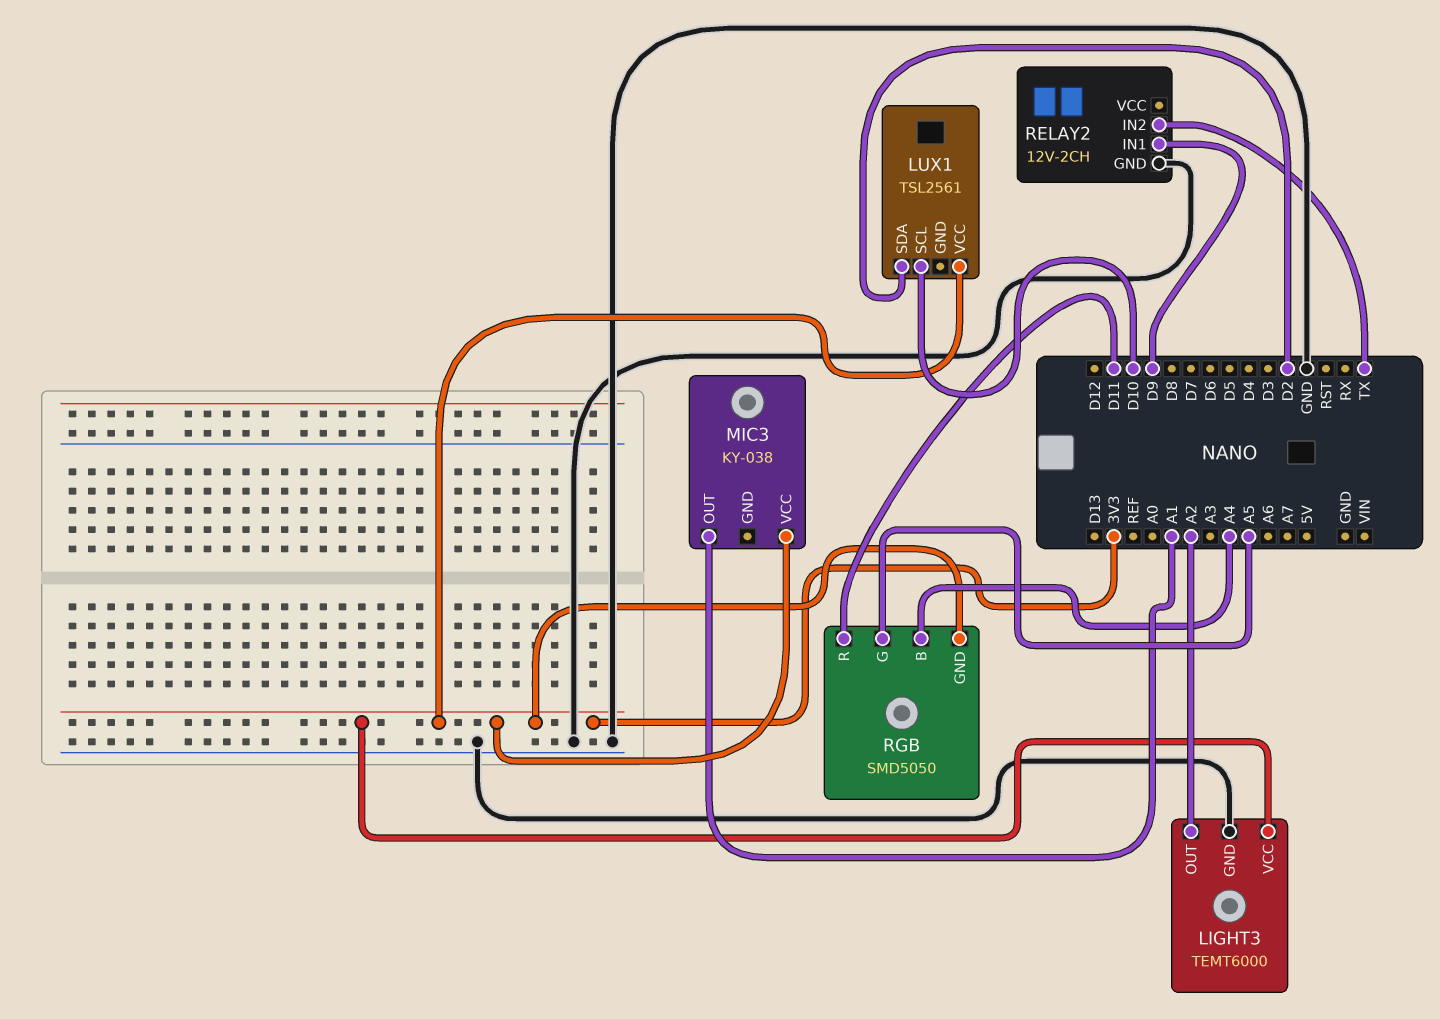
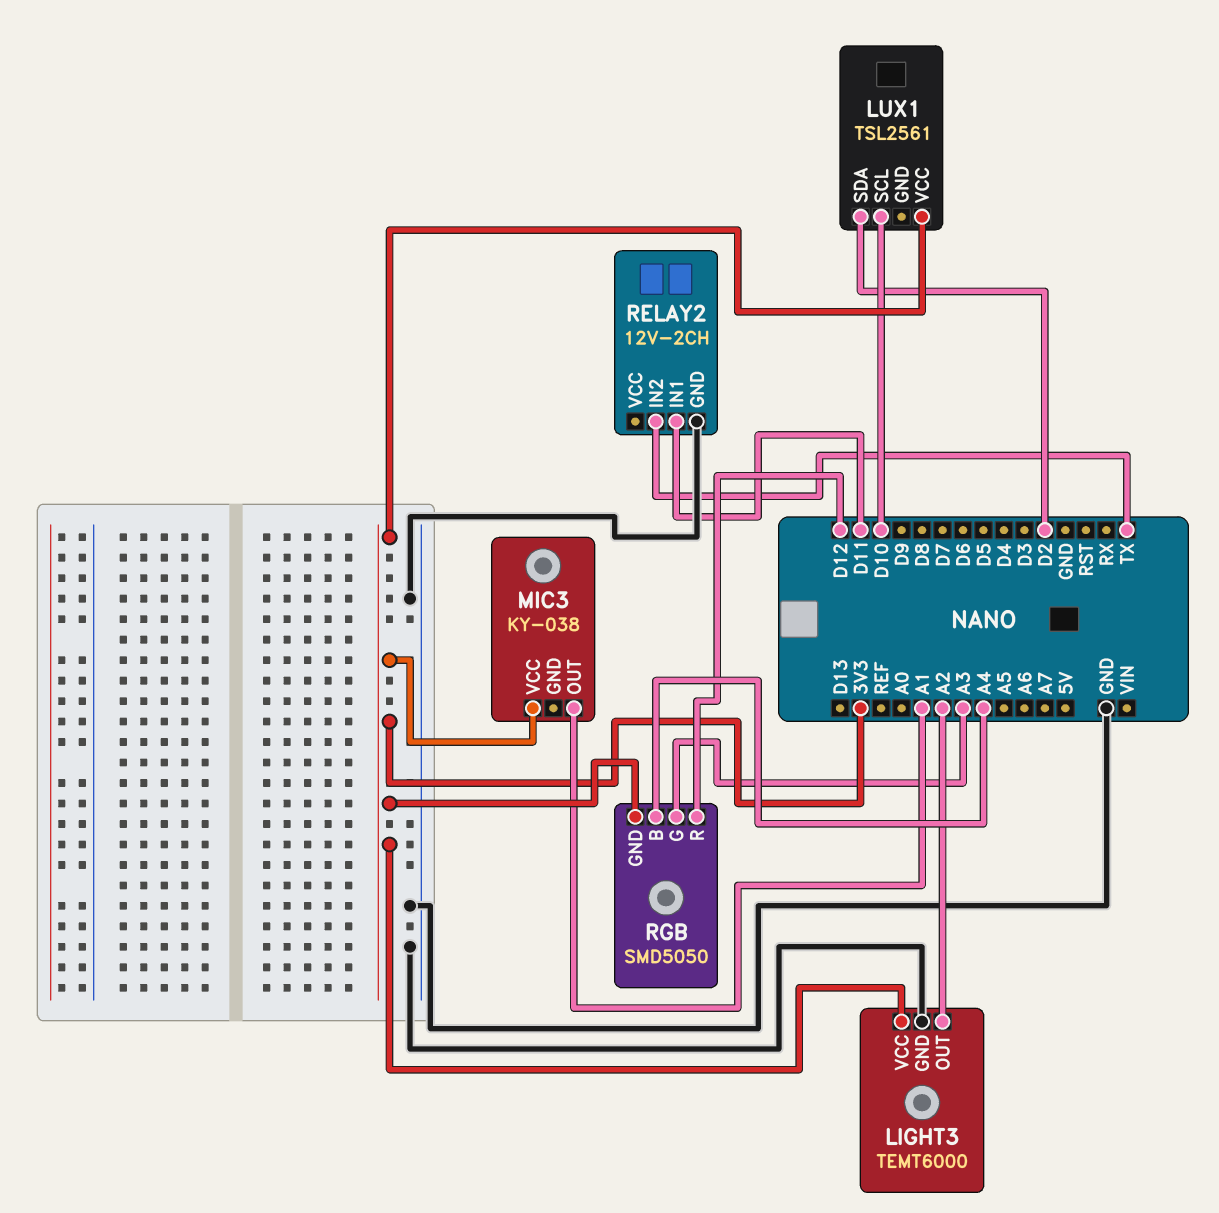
RELAY2 pin IN1: D9 -> D11
RGB pin G: A5 -> A3
RGB pin R: D11 -> D12

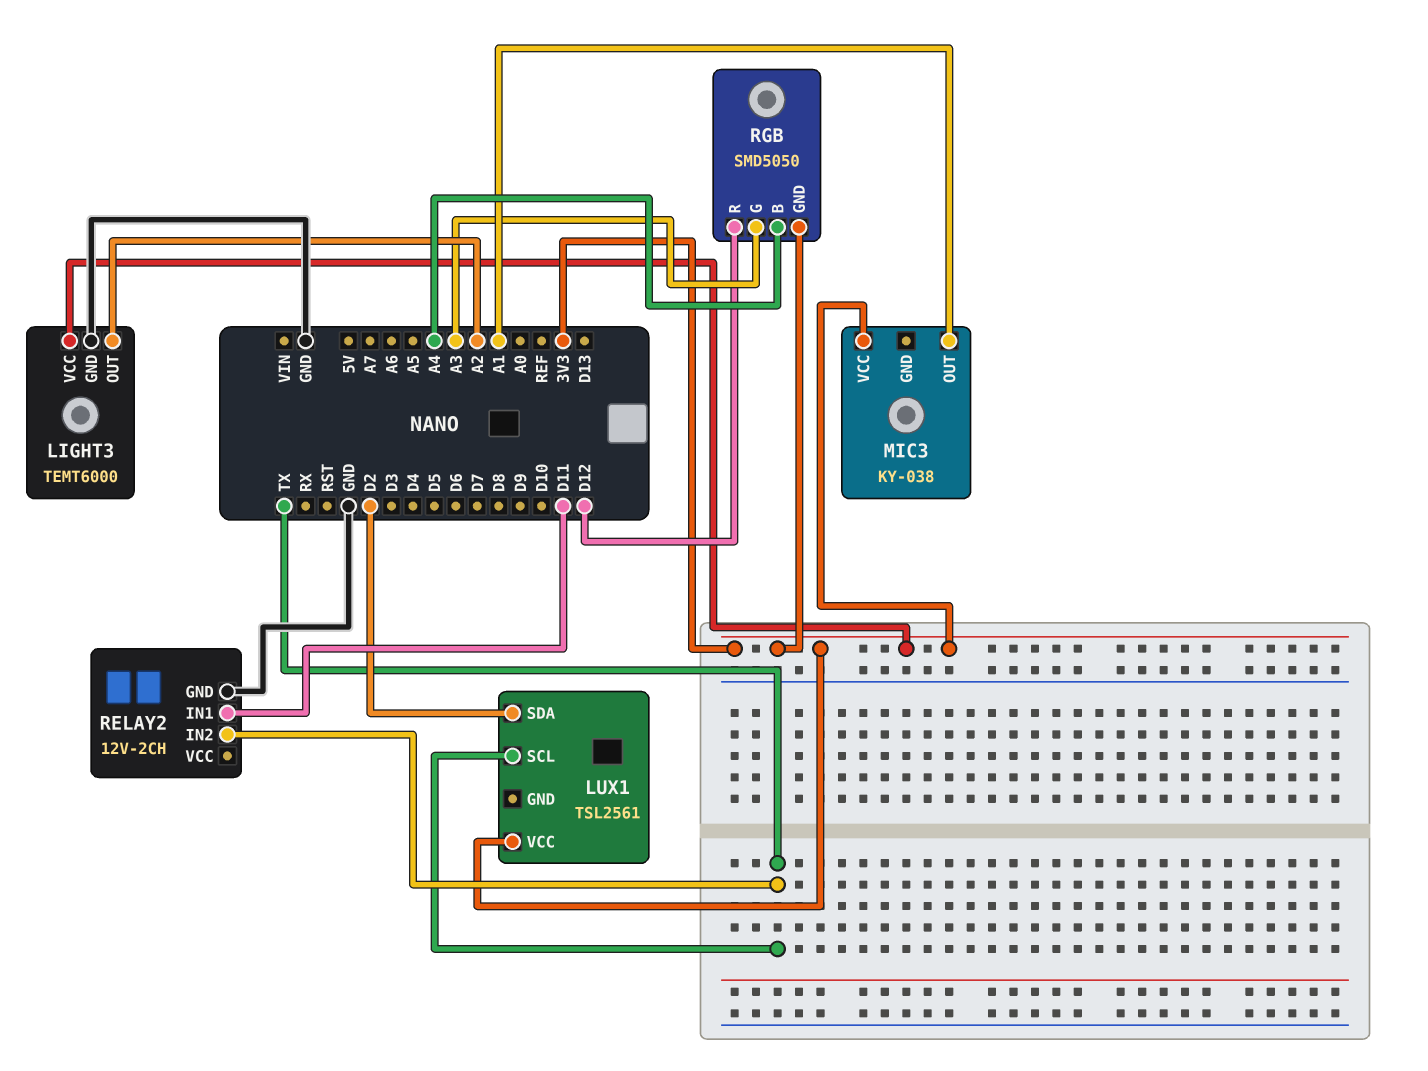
LUX1 pin SCL: D10 -> TX

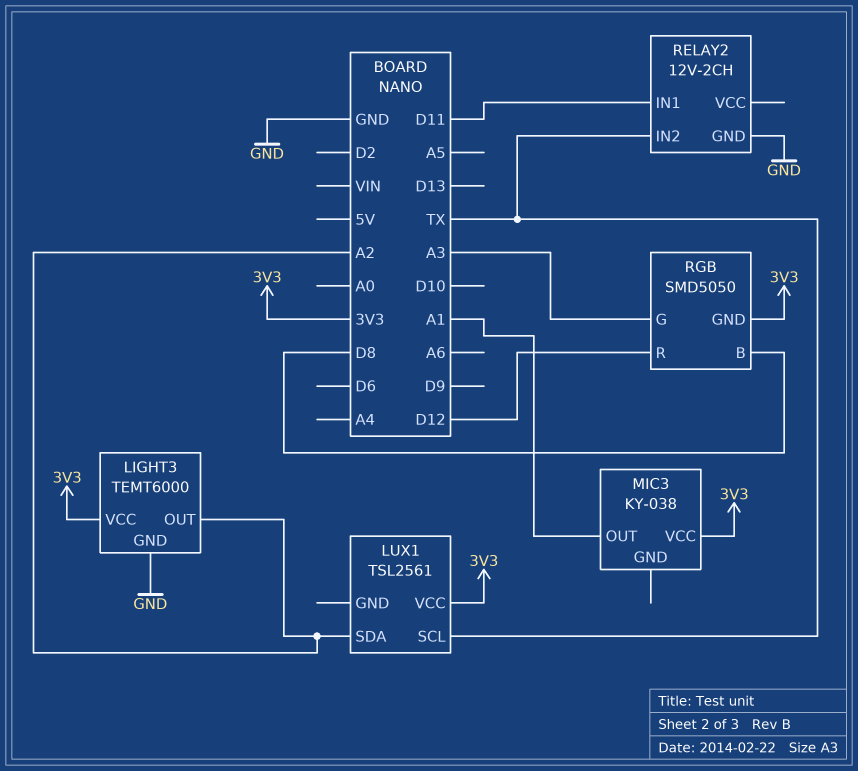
LUX1 pin SDA: D2 -> A2
RGB pin B: A4 -> D8

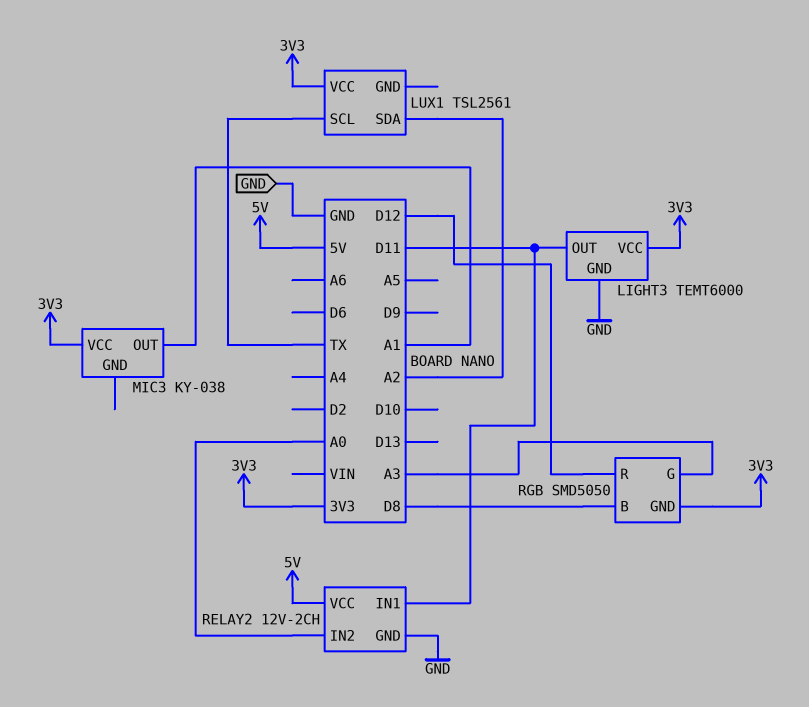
LIGHT3 pin OUT: A2 -> D11
RELAY2 pin IN2: TX -> A0
RELAY2 pin VCC: none -> 5V

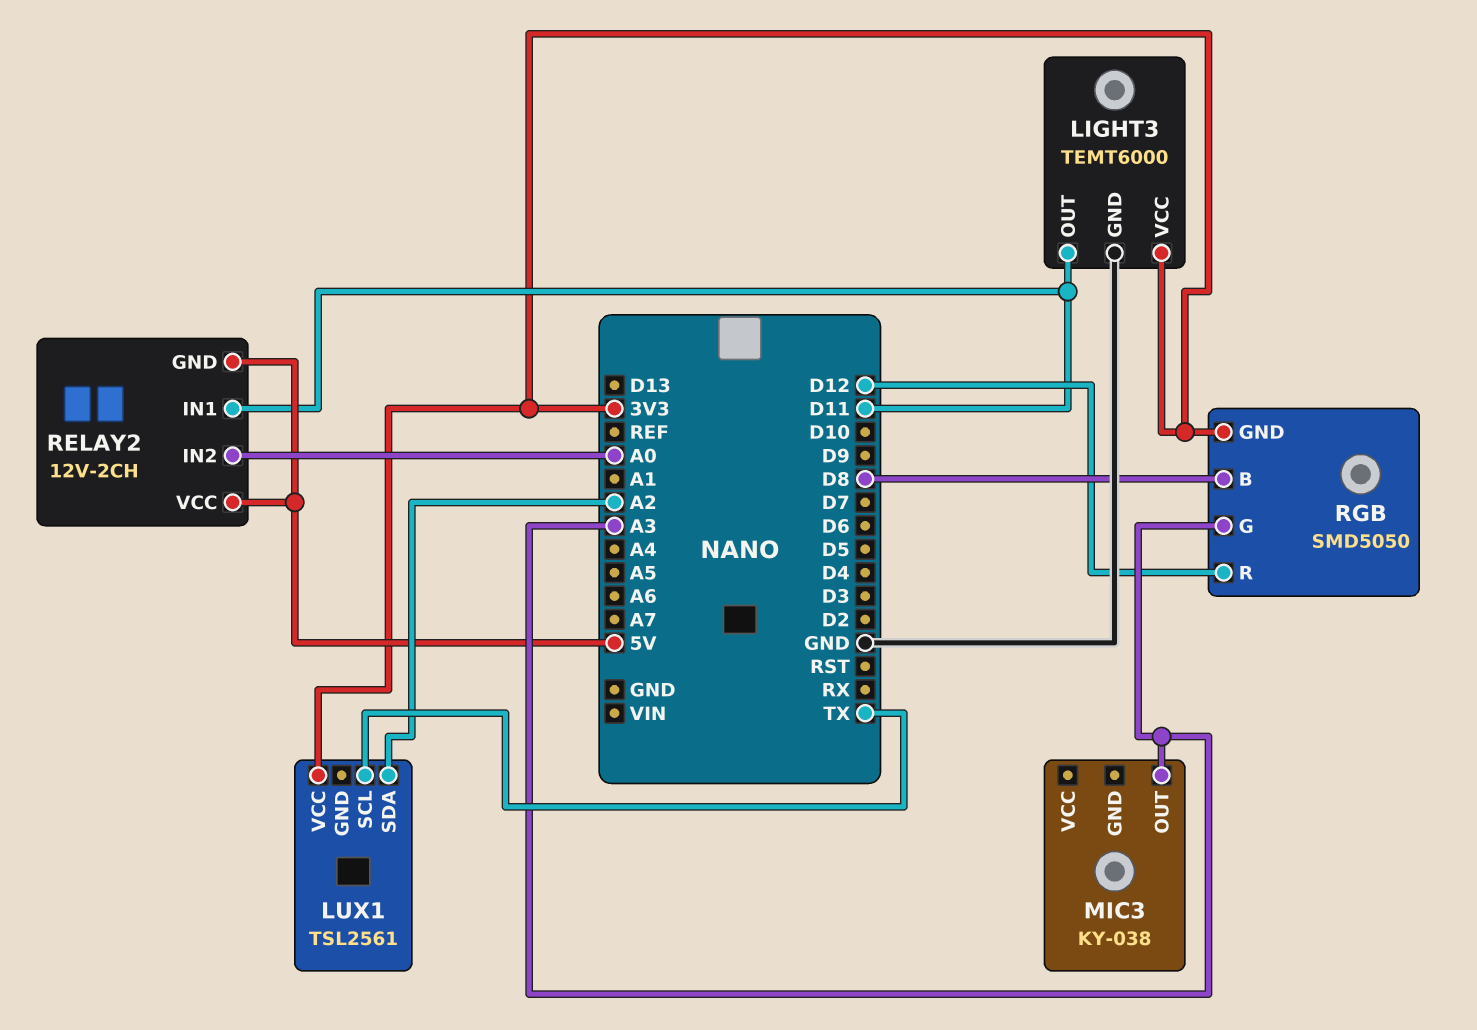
MIC3 pin OUT: A1 -> A3
MIC3 pin VCC: 3V3 -> none
RELAY2 pin GND: GND -> 5V

